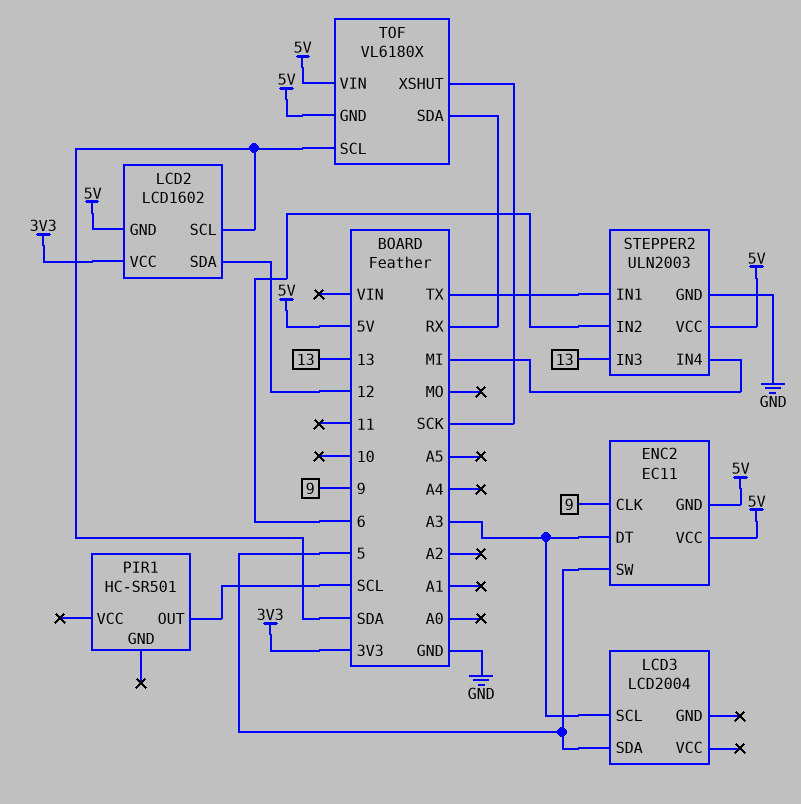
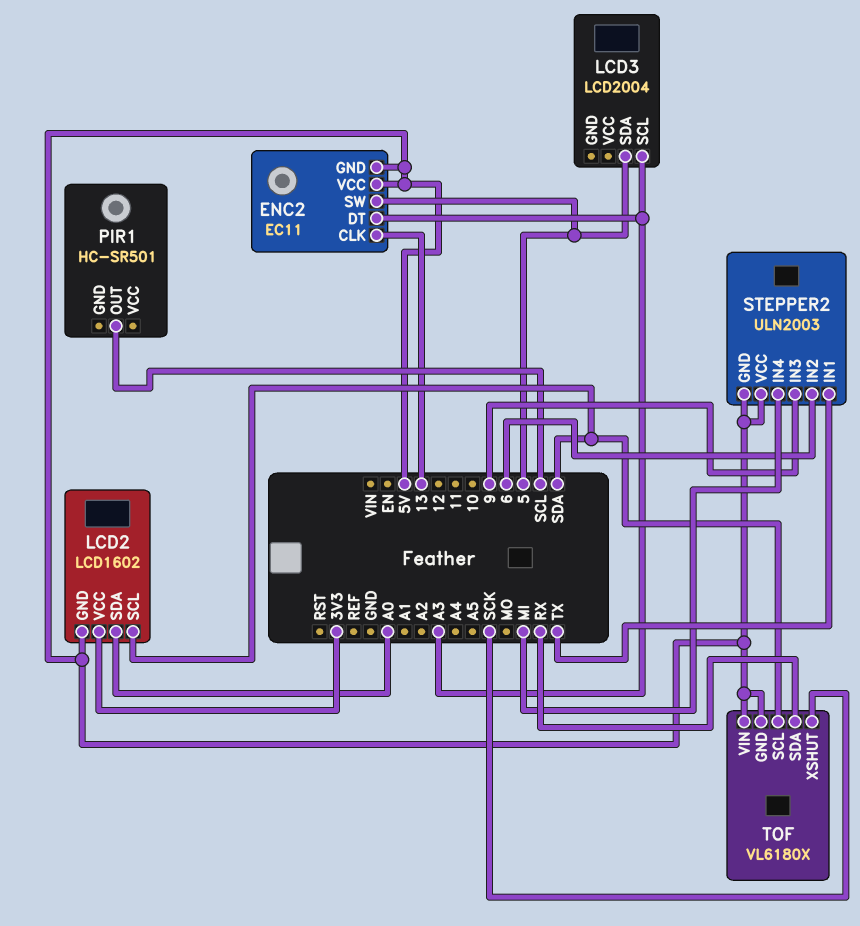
ENC2 pin CLK: 9 -> 13
LCD2 pin SDA: 12 -> A0
STEPPER2 pin GND: GND -> 5V
STEPPER2 pin IN3: 13 -> 9

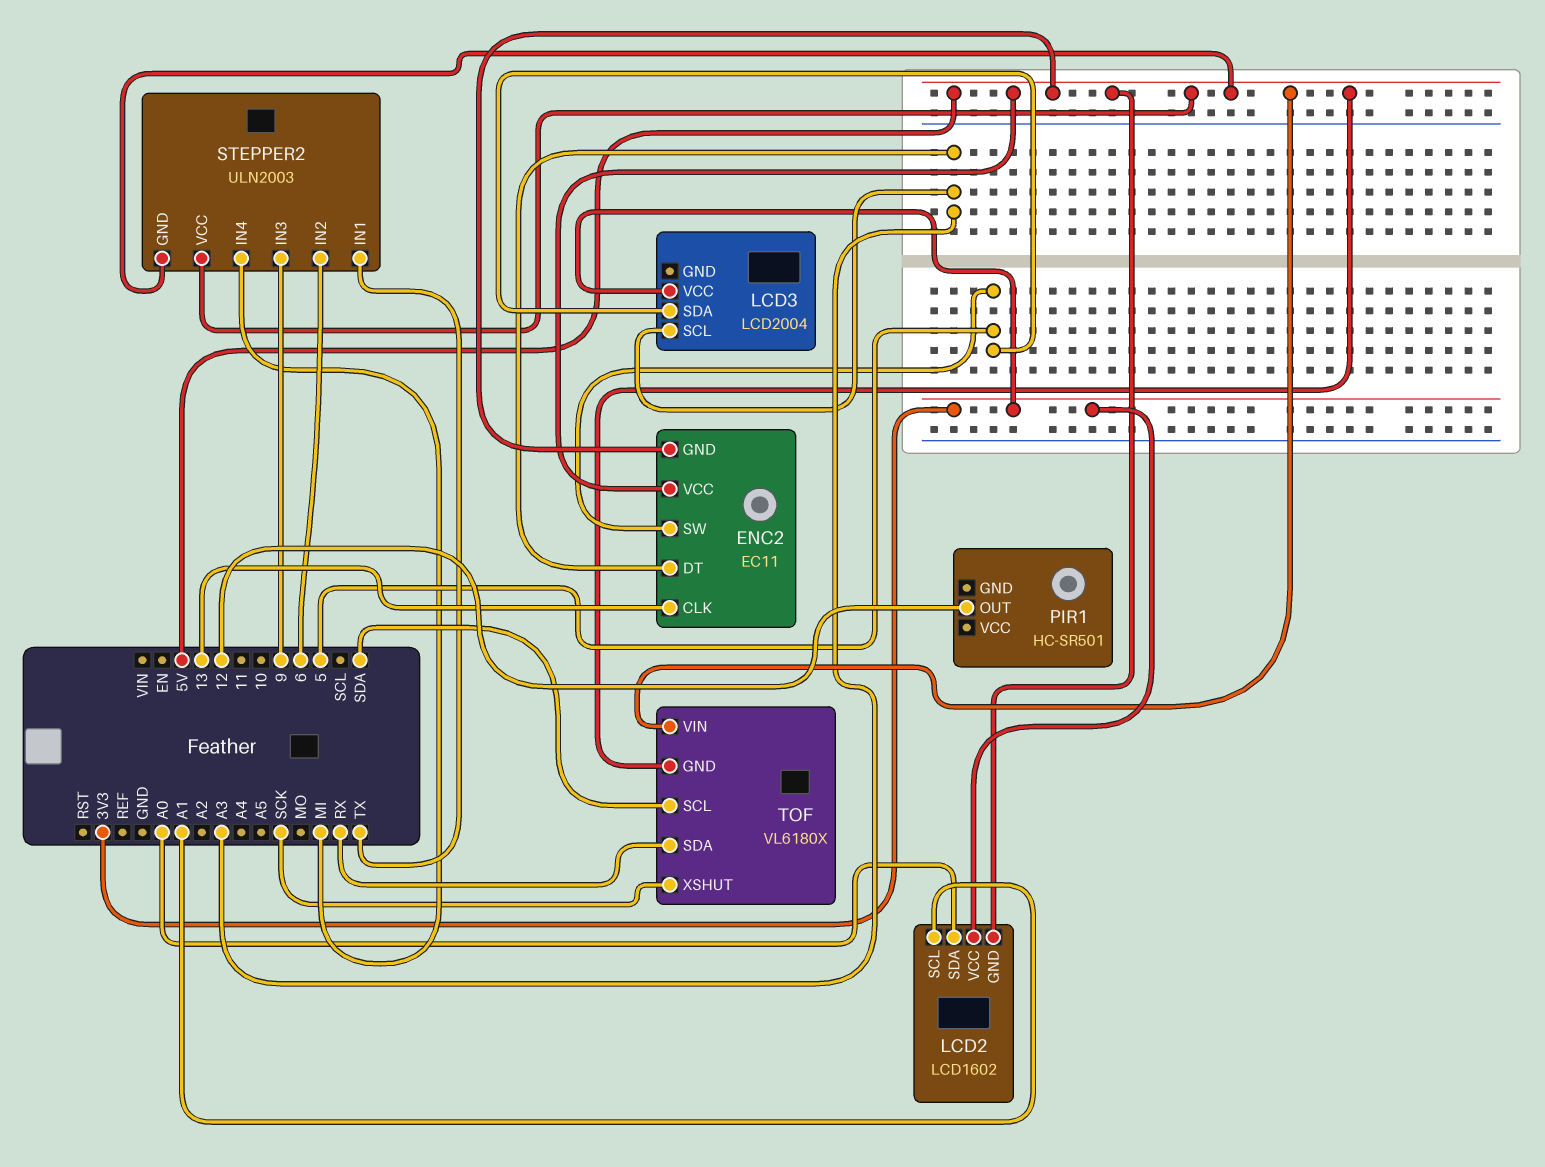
LCD2 pin SCL: SDA -> A1
LCD3 pin VCC: none -> 3V3
PIR1 pin OUT: SCL -> 12

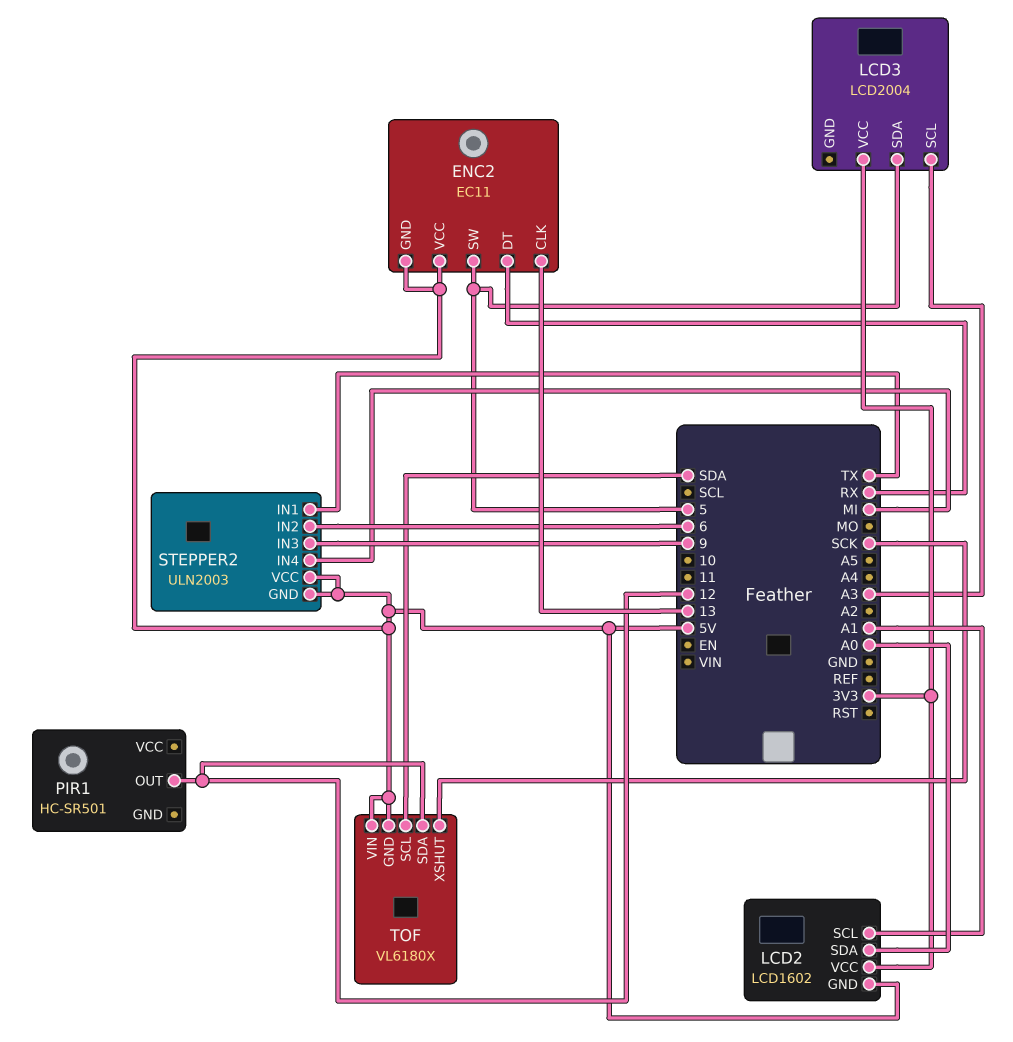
ENC2 pin DT: A3 -> RX
TOF pin SDA: RX -> 12

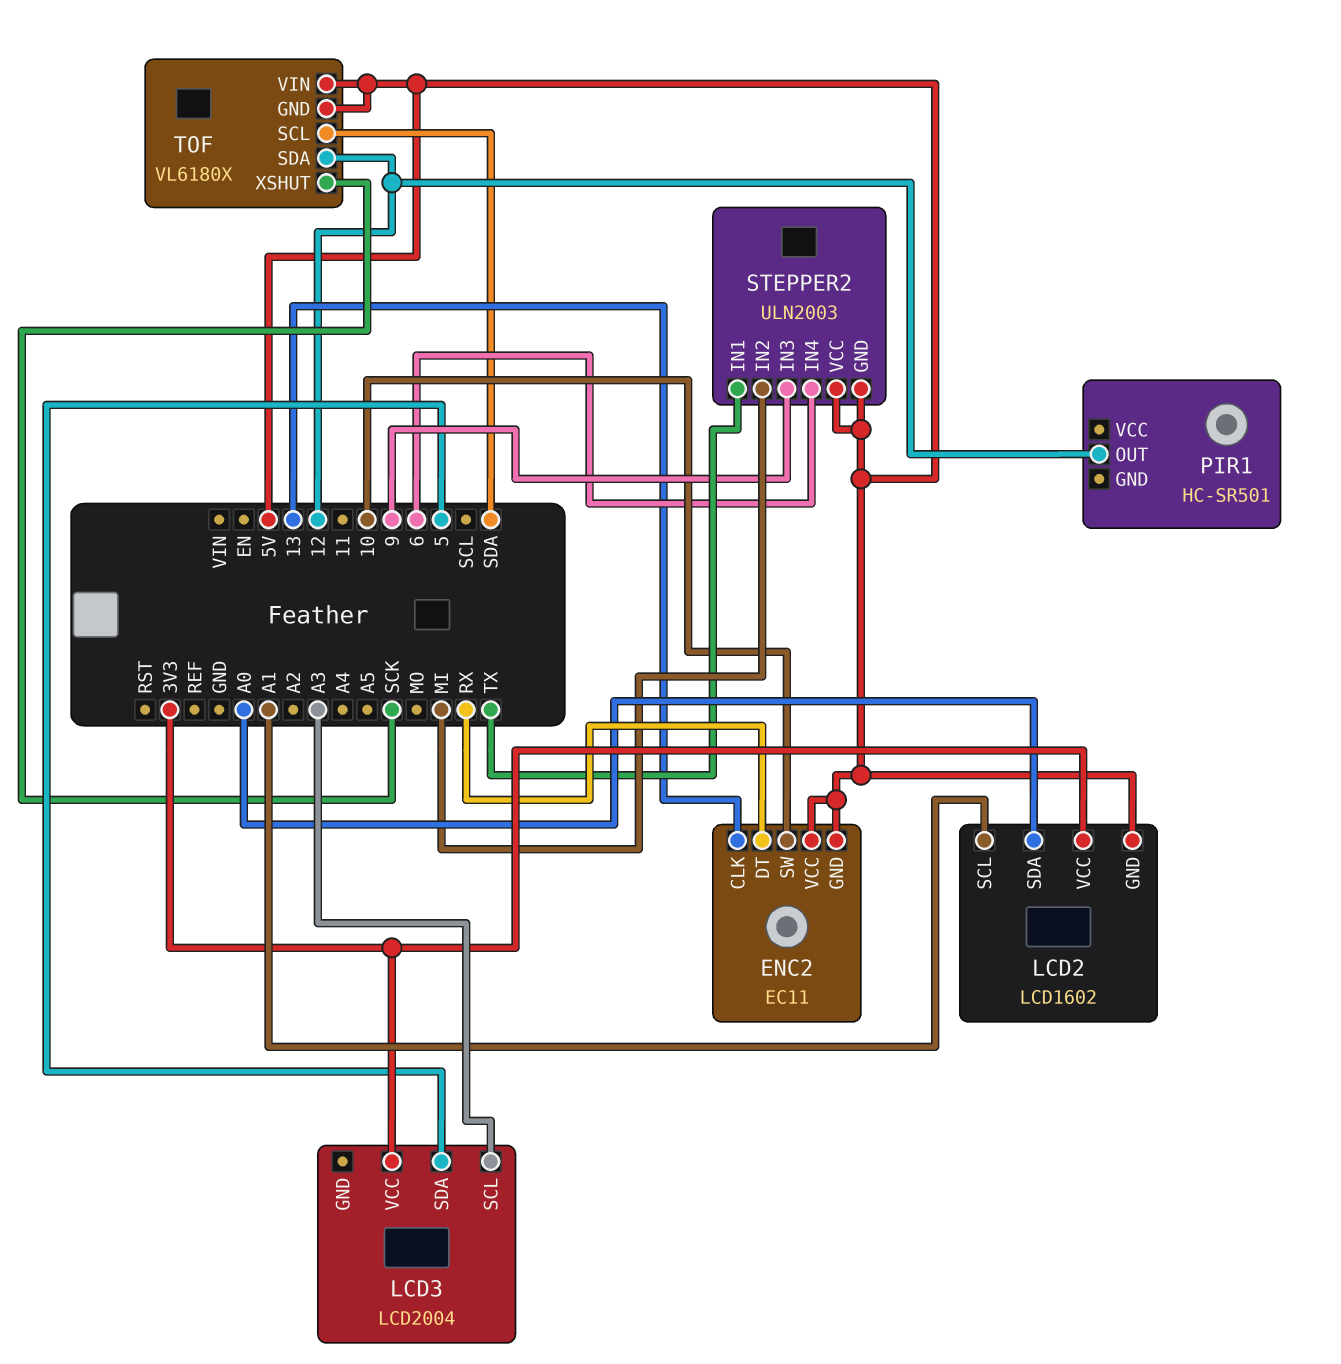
ENC2 pin SW: 5 -> 10
STEPPER2 pin IN2: 6 -> MI
STEPPER2 pin IN4: MI -> 6

